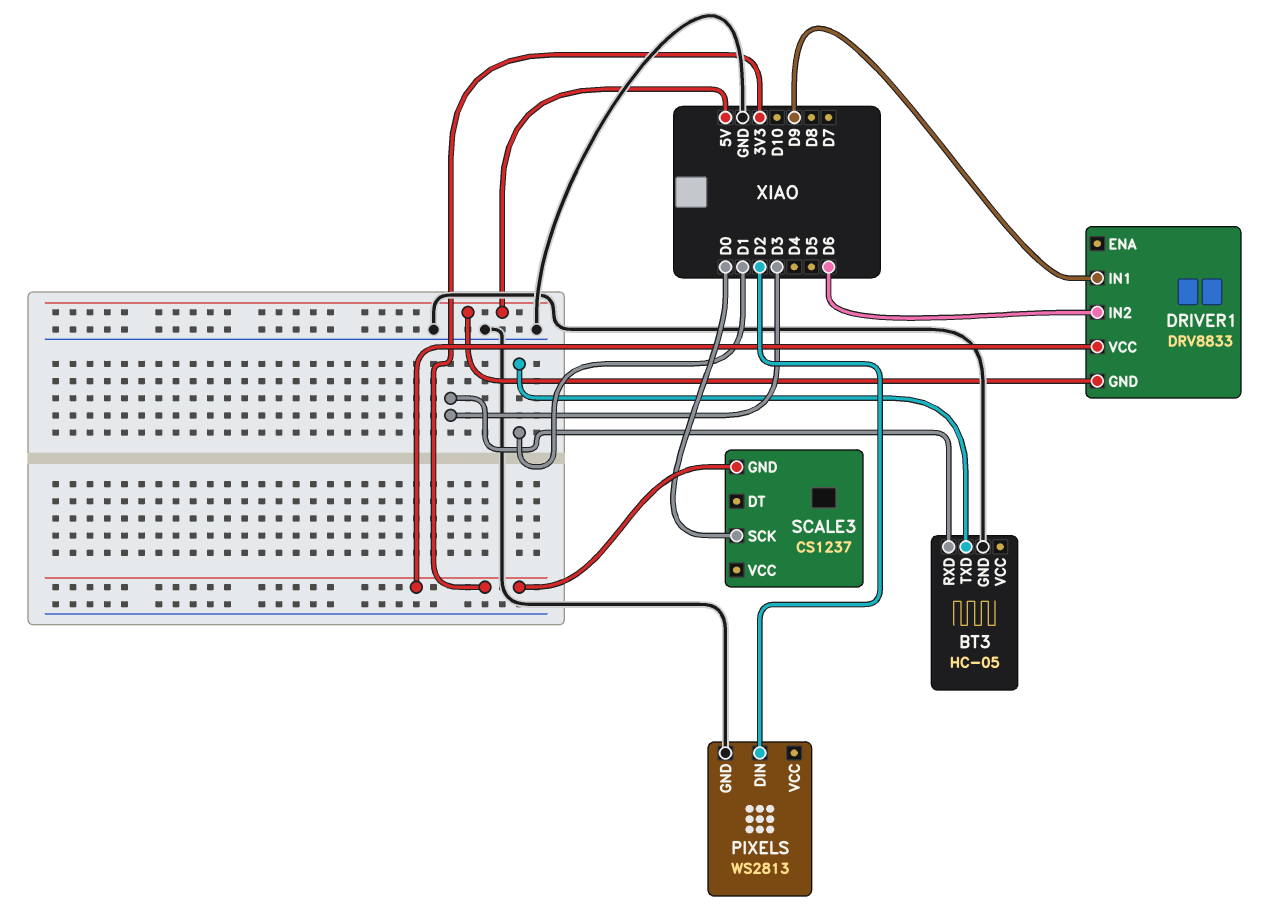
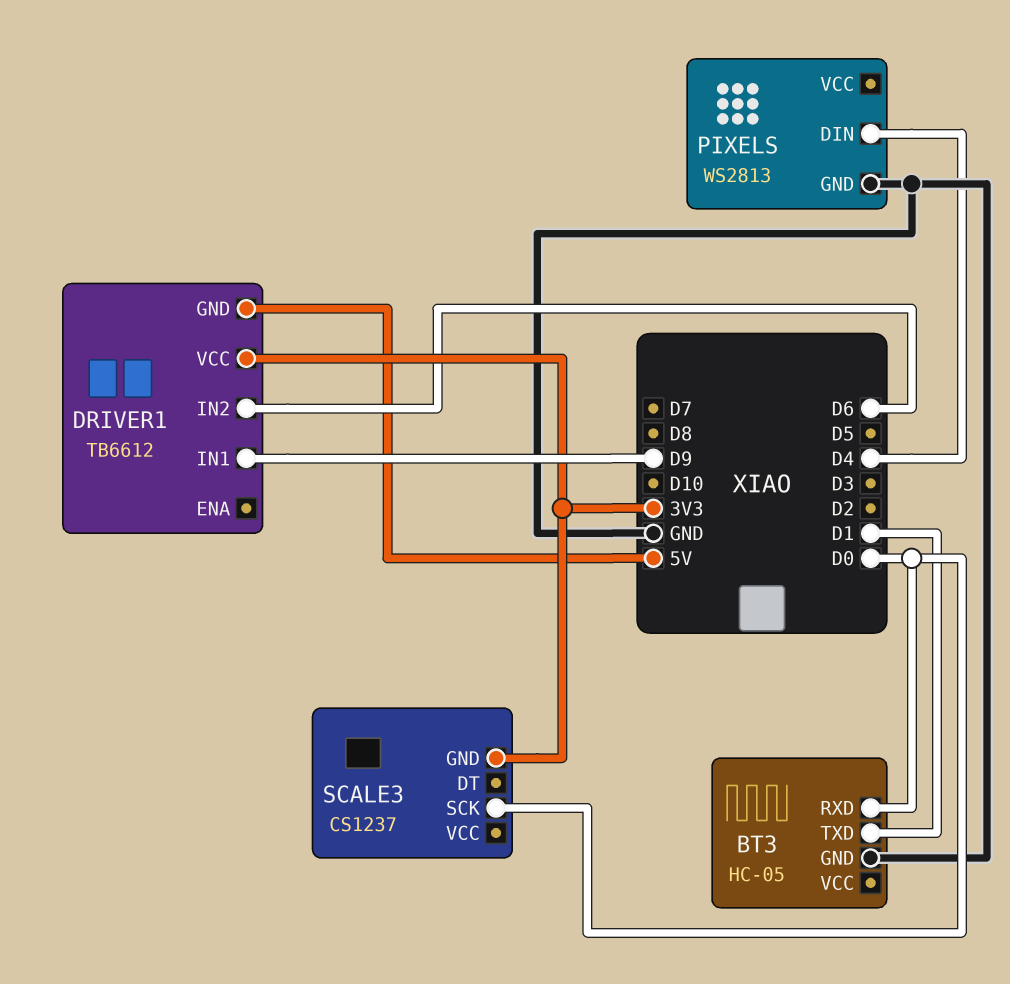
BT3 pin RXD: D3 -> D0
DRIVER1: DRV8833 -> TB6612
PIXELS pin DIN: D2 -> D4

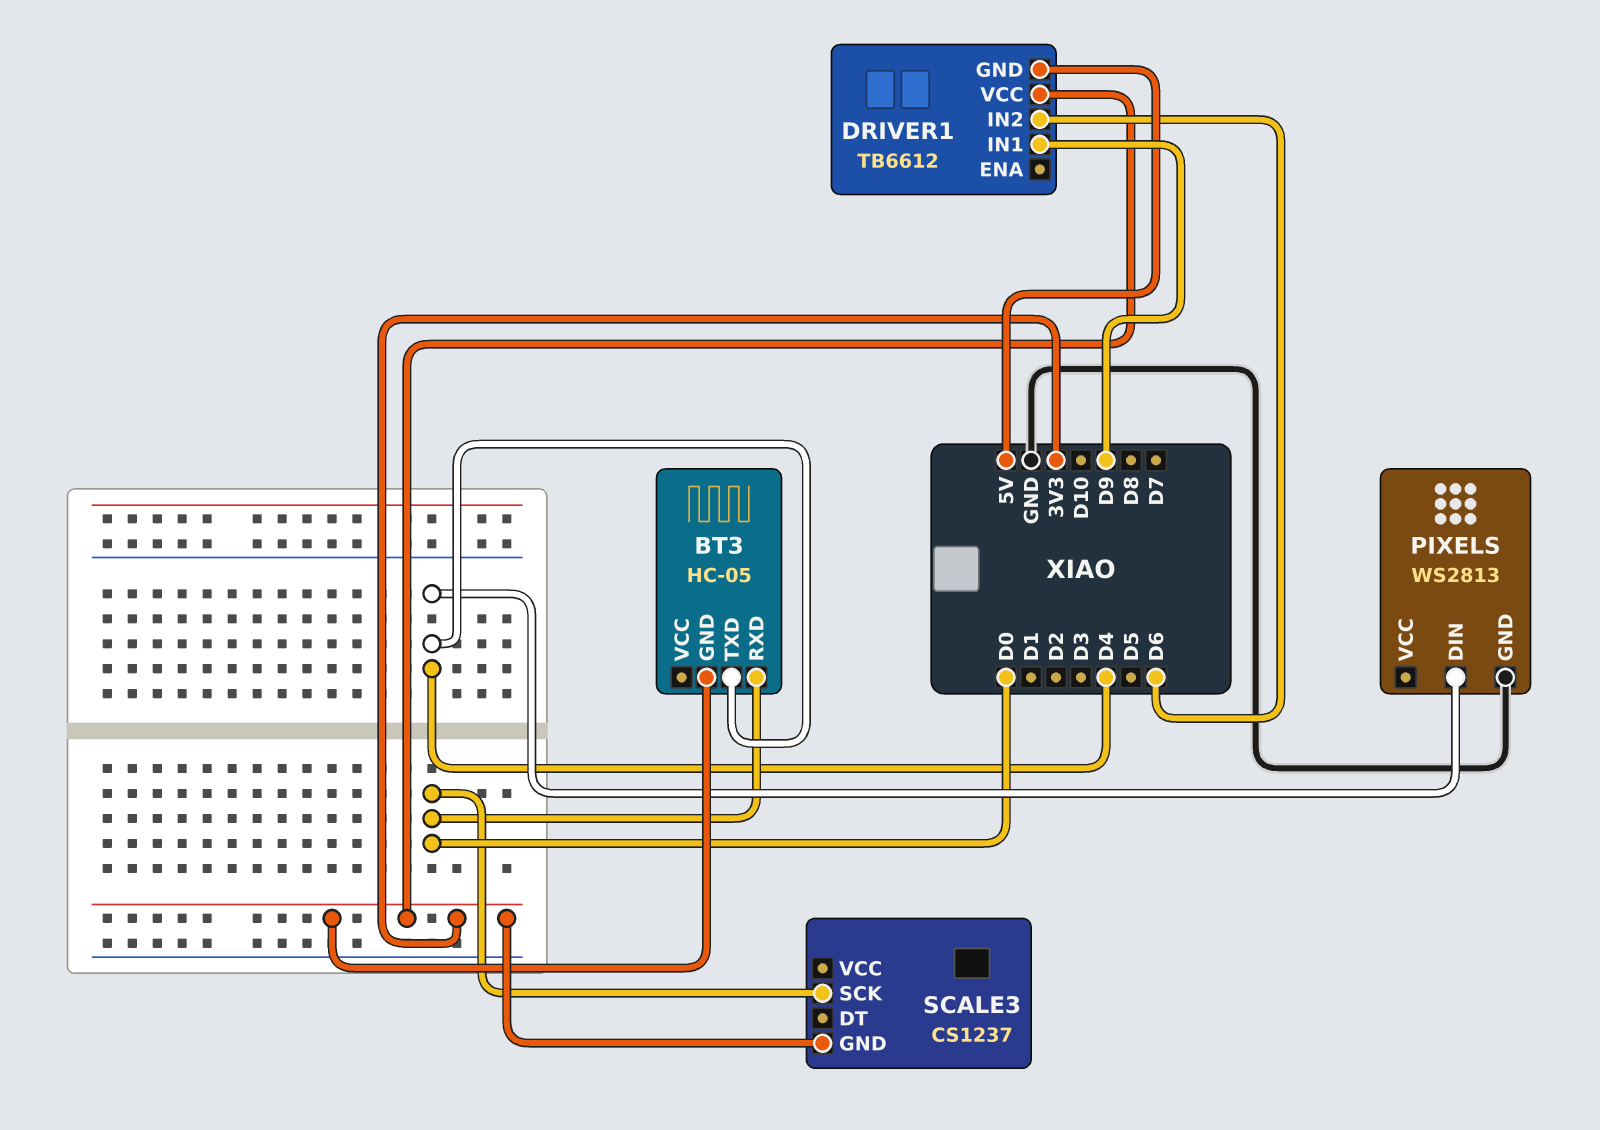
BT3 pin GND: GND -> 3V3
BT3 pin TXD: D1 -> D4

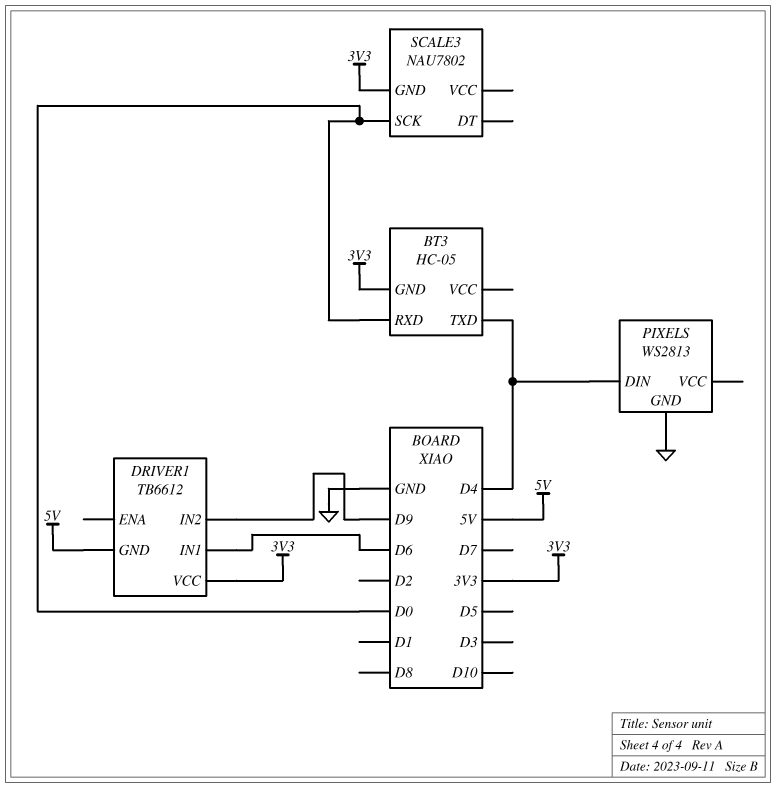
DRIVER1 pin IN1: D9 -> D6
DRIVER1 pin IN2: D6 -> D9
SCALE3: CS1237 -> NAU7802

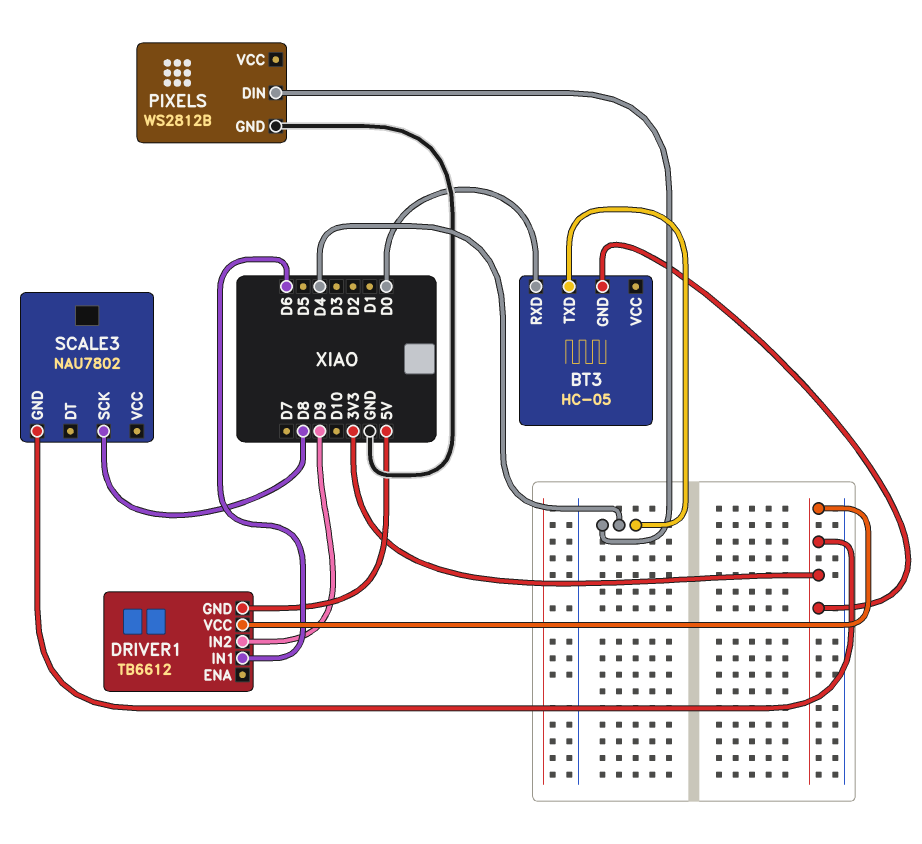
PIXELS: WS2813 -> WS2812B
SCALE3 pin SCK: D0 -> D8

